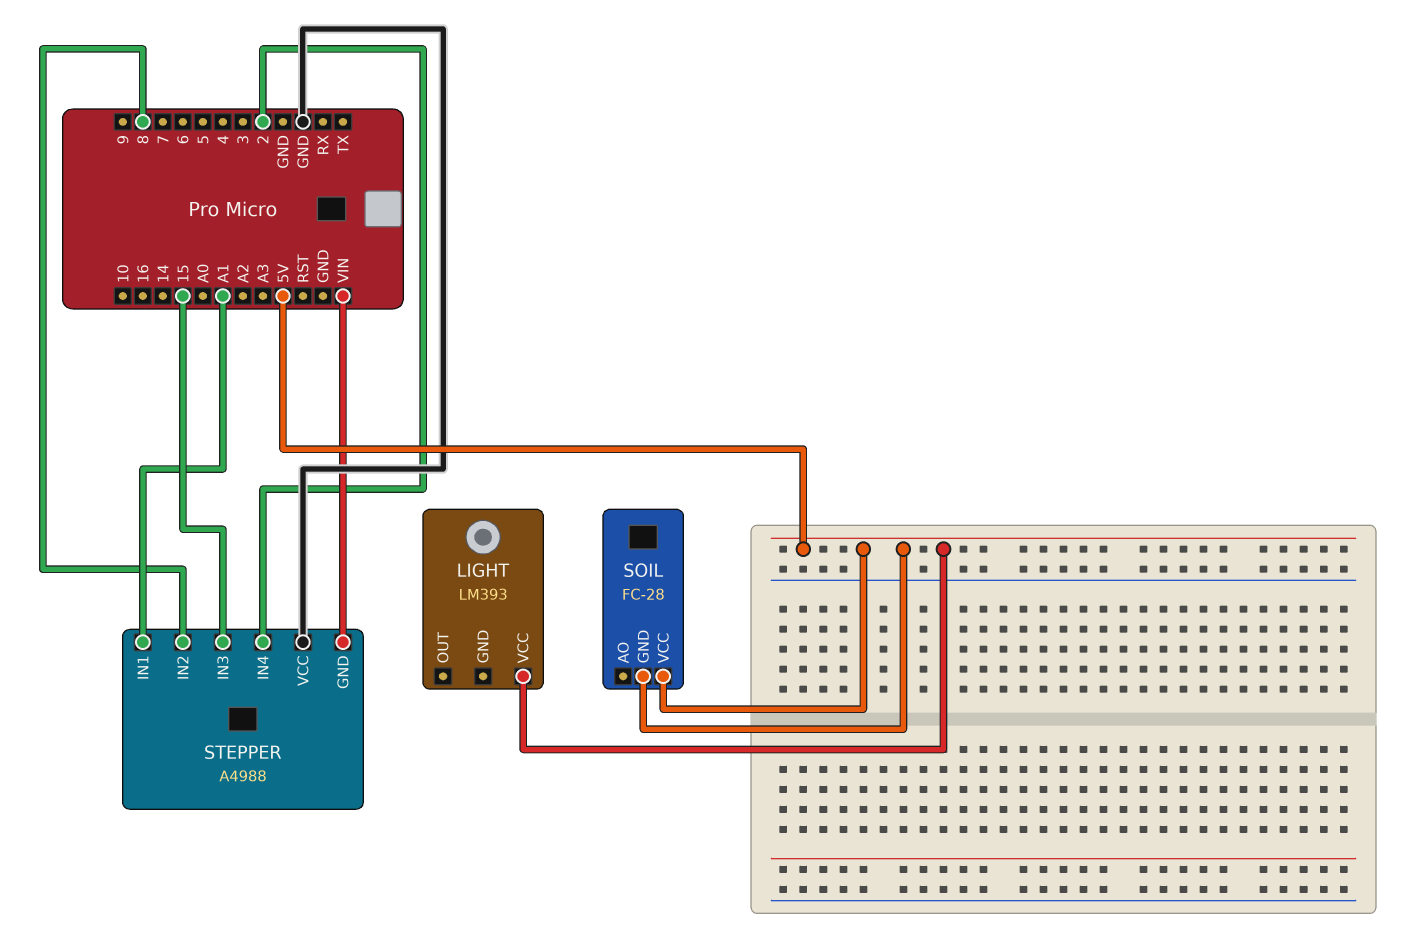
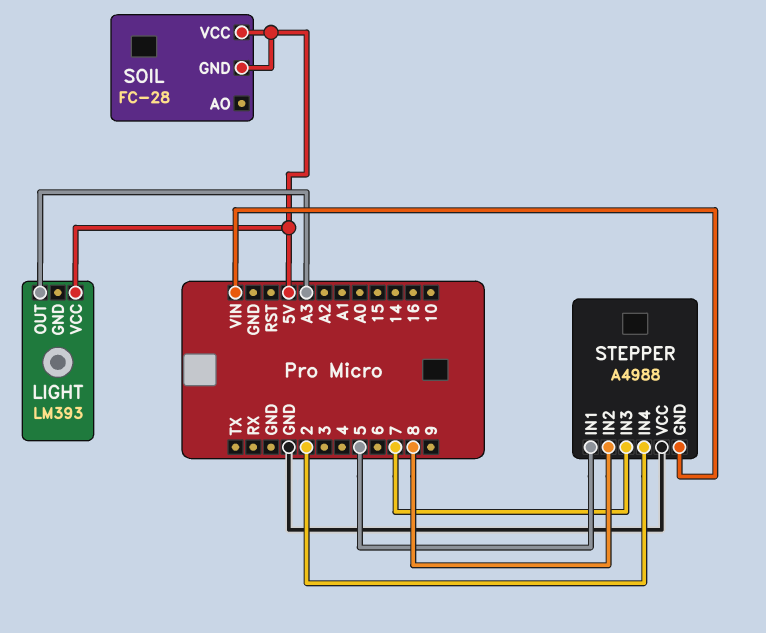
LIGHT pin OUT: none -> A3
STEPPER pin IN1: A1 -> 5
STEPPER pin IN3: 15 -> 7

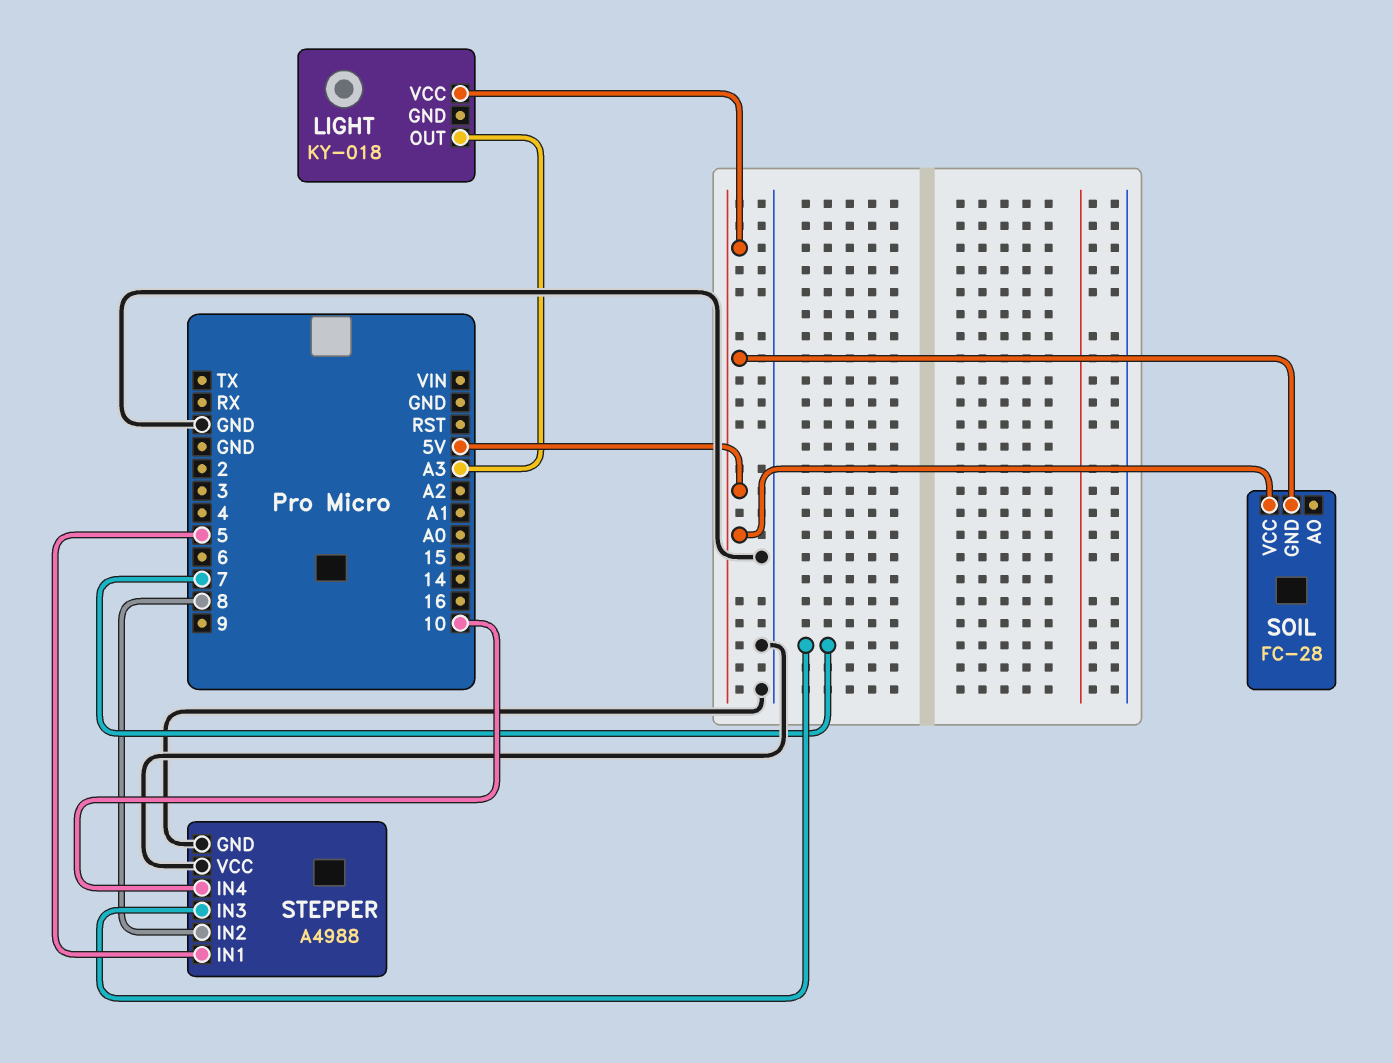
LIGHT: LM393 -> KY-018
STEPPER pin GND: VIN -> GND
STEPPER pin IN4: 2 -> 10

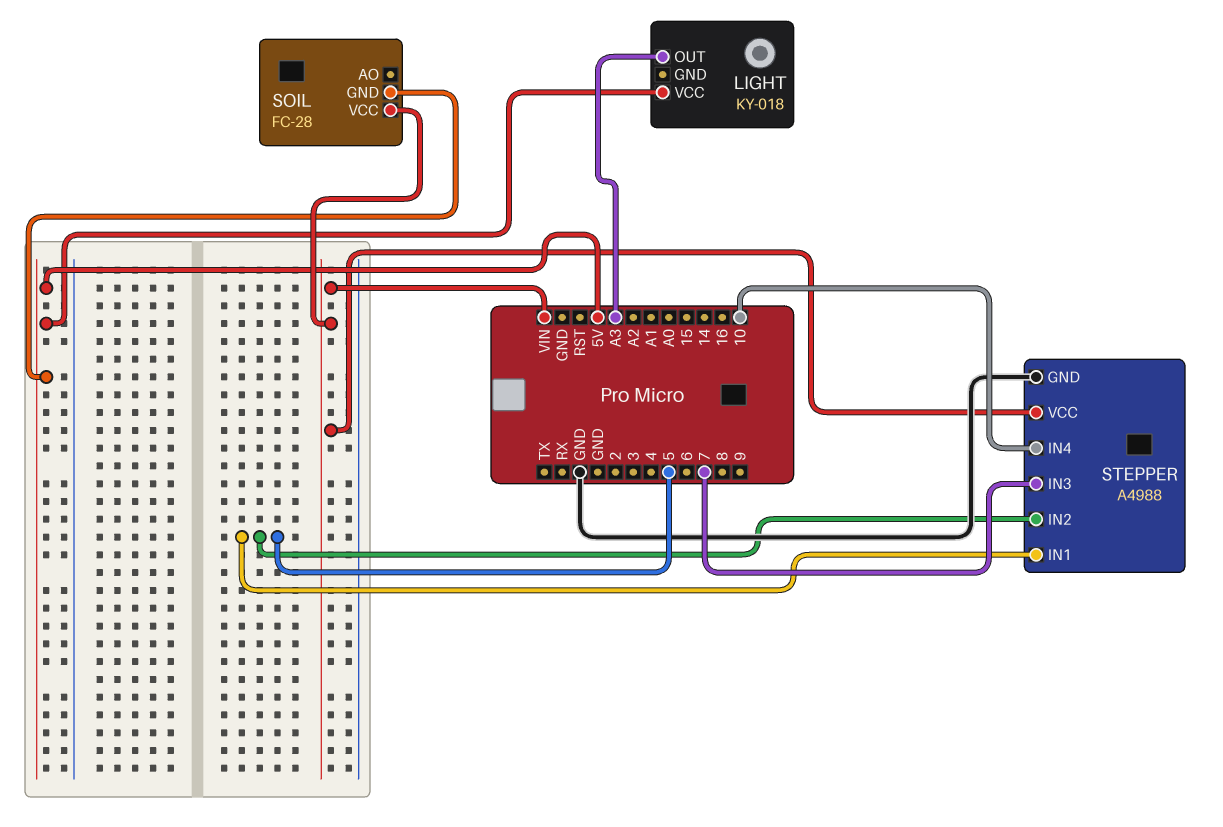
SOIL pin VCC: 5V -> VIN
STEPPER pin IN2: 8 -> 5
STEPPER pin VCC: GND -> VIN

